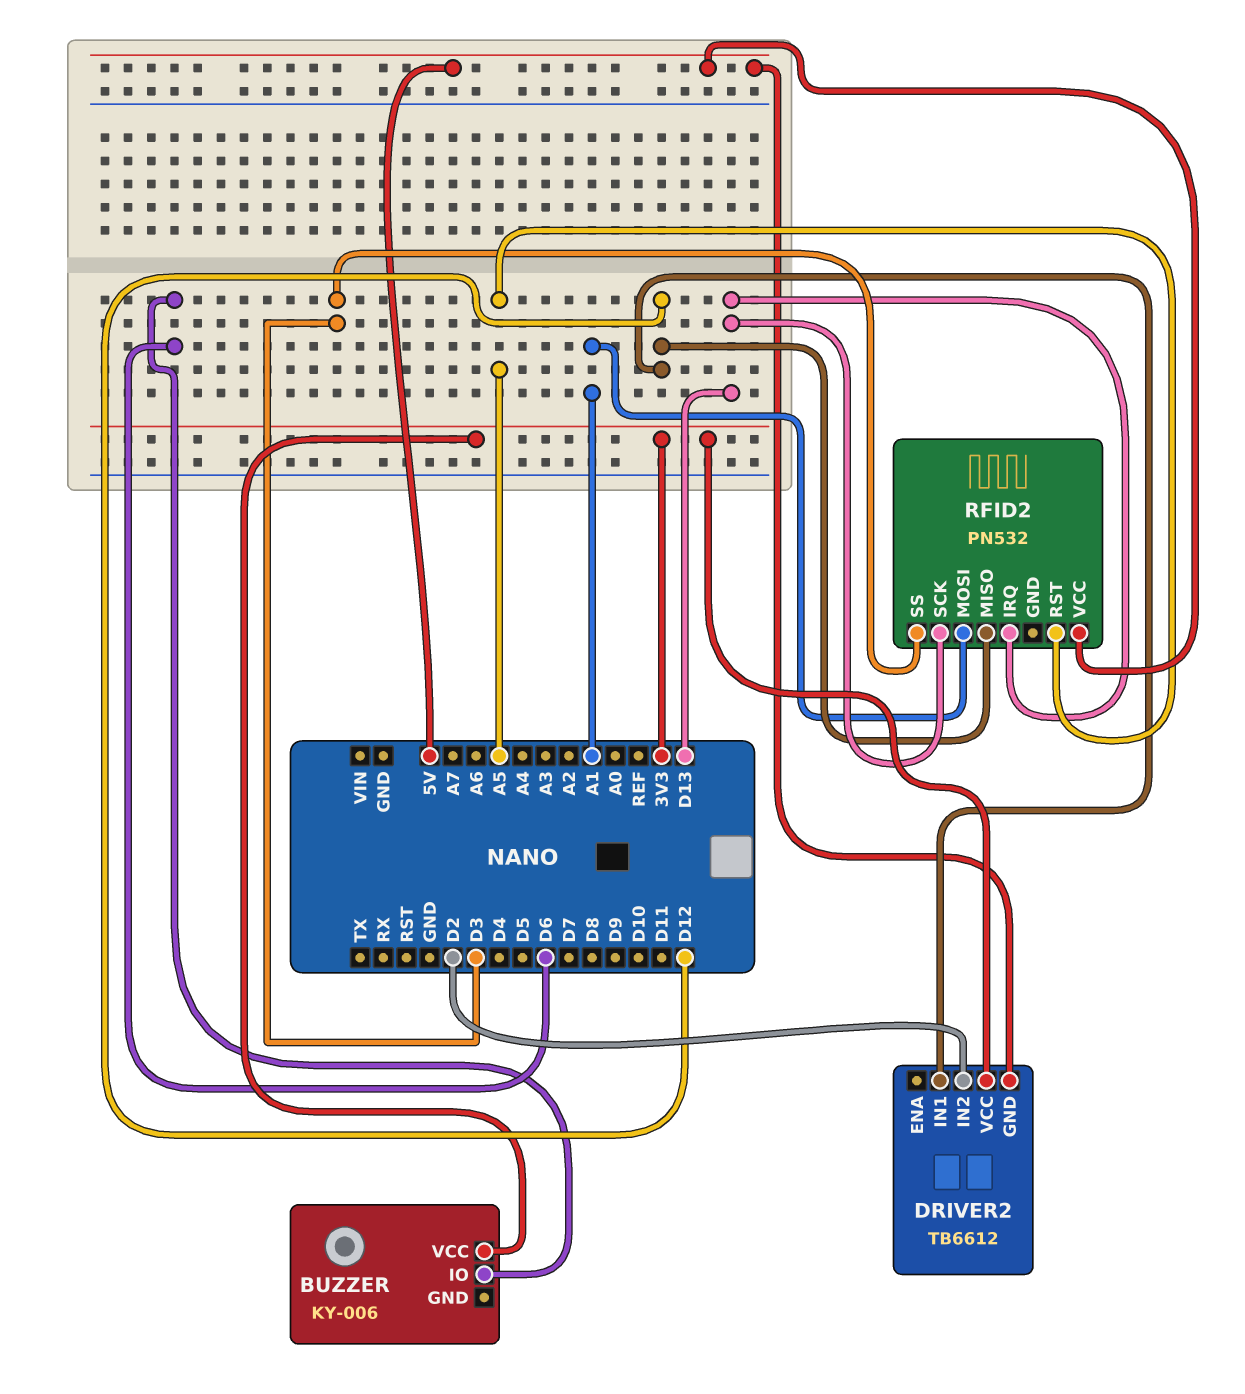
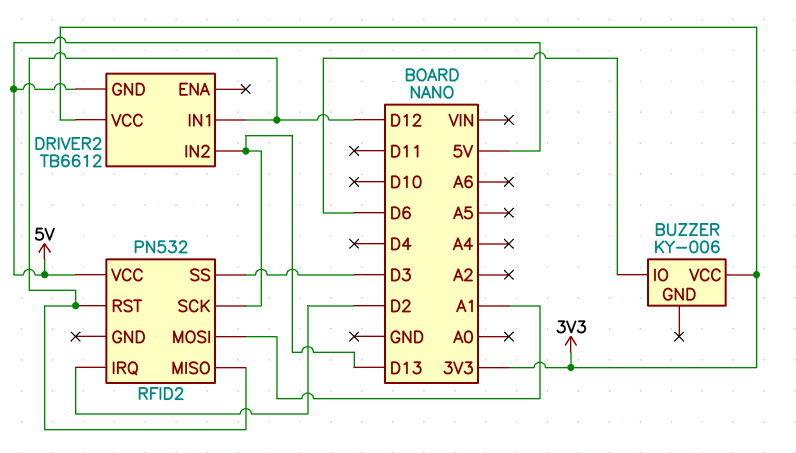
DRIVER2 pin IN2: D2 -> D13
RFID2 pin IRQ: D13 -> D2
RFID2 pin RST: A5 -> D12

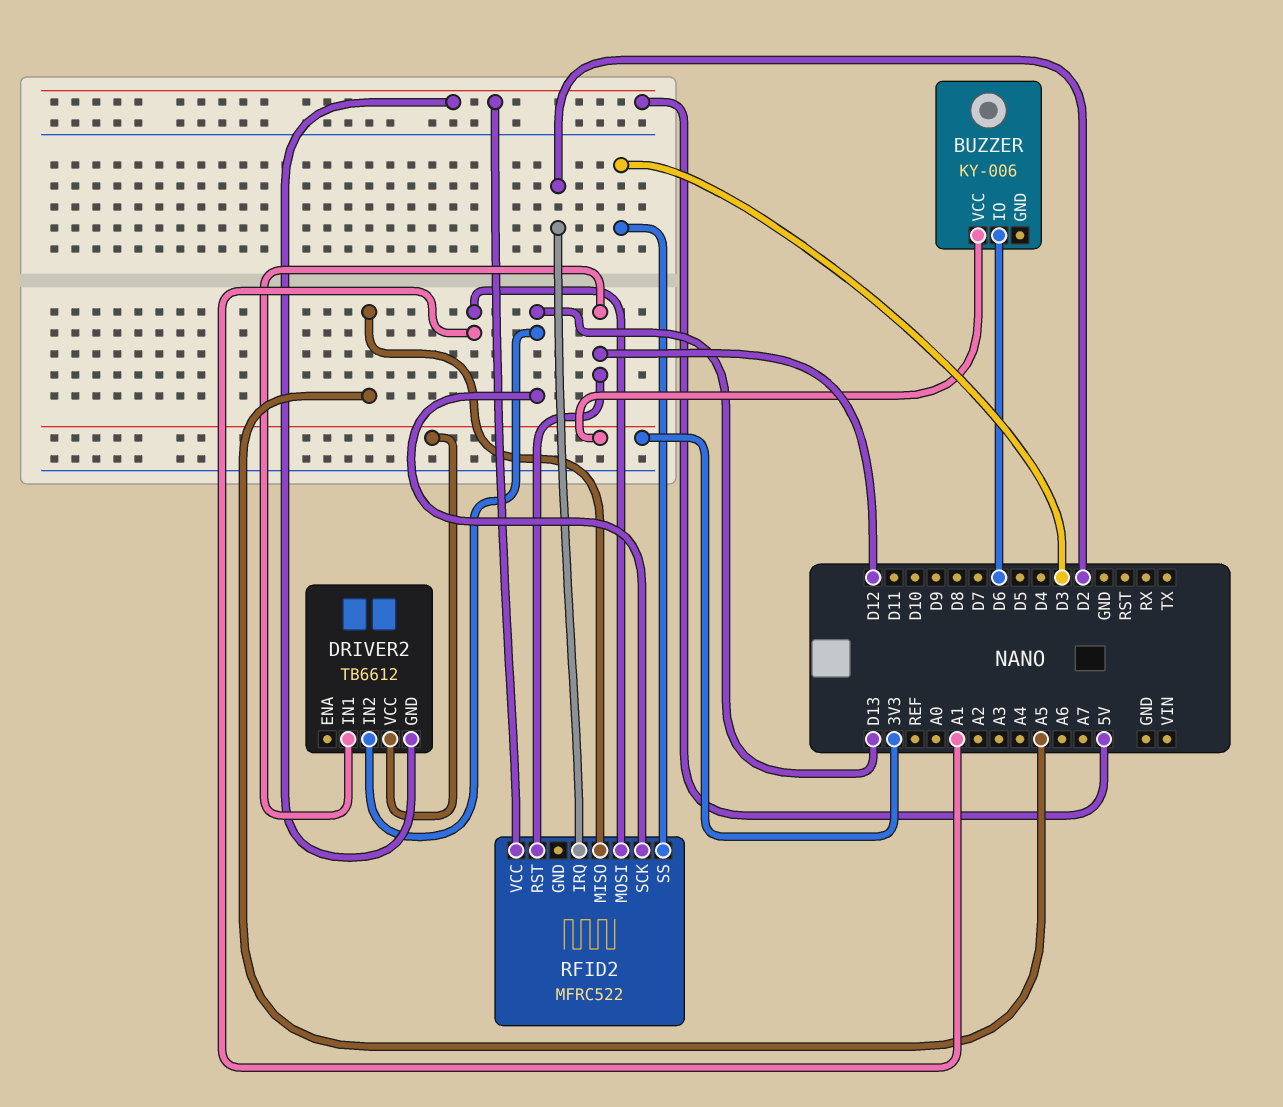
RFID2: PN532 -> MFRC522
RFID2 pin MISO: D12 -> A5

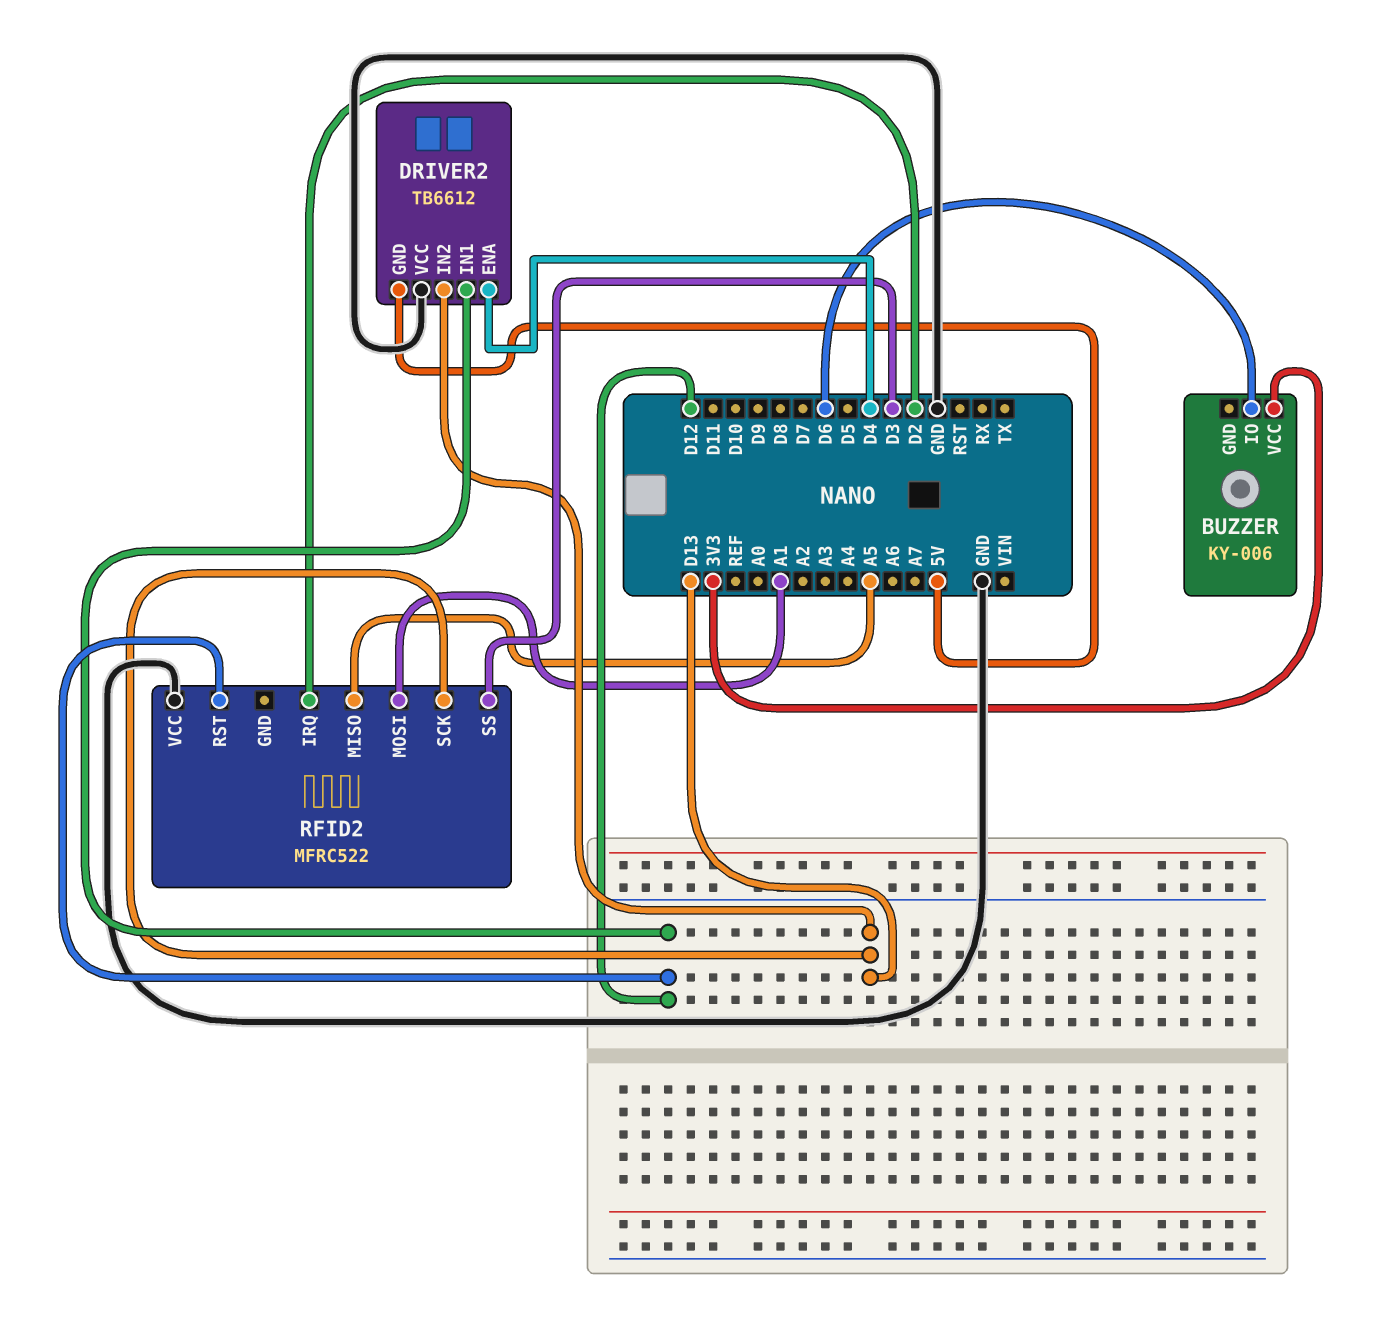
DRIVER2 pin ENA: none -> D4
DRIVER2 pin VCC: 3V3 -> GND
RFID2 pin VCC: 5V -> GND

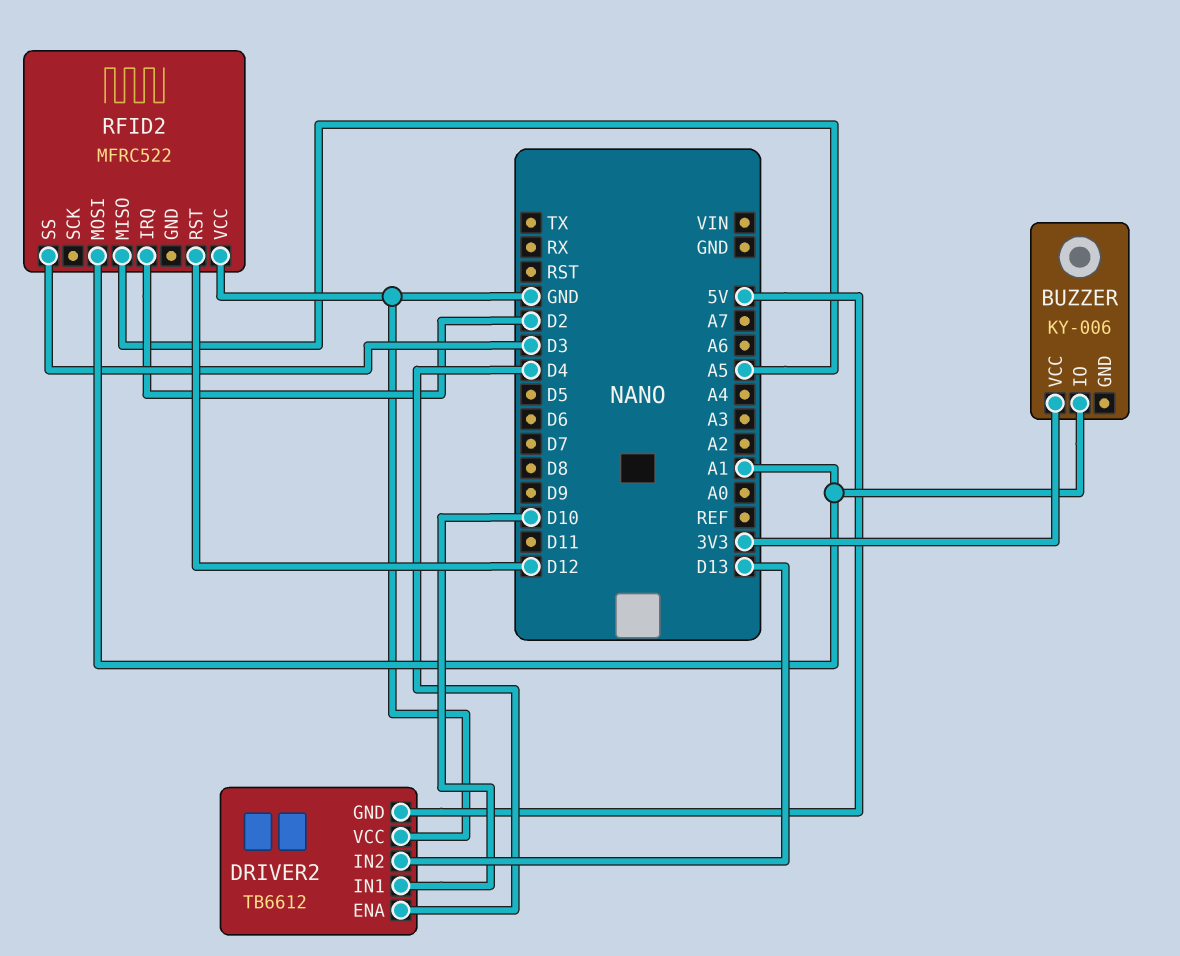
BUZZER pin IO: D6 -> A1
DRIVER2 pin IN1: D12 -> D10
RFID2 pin SCK: D13 -> none

